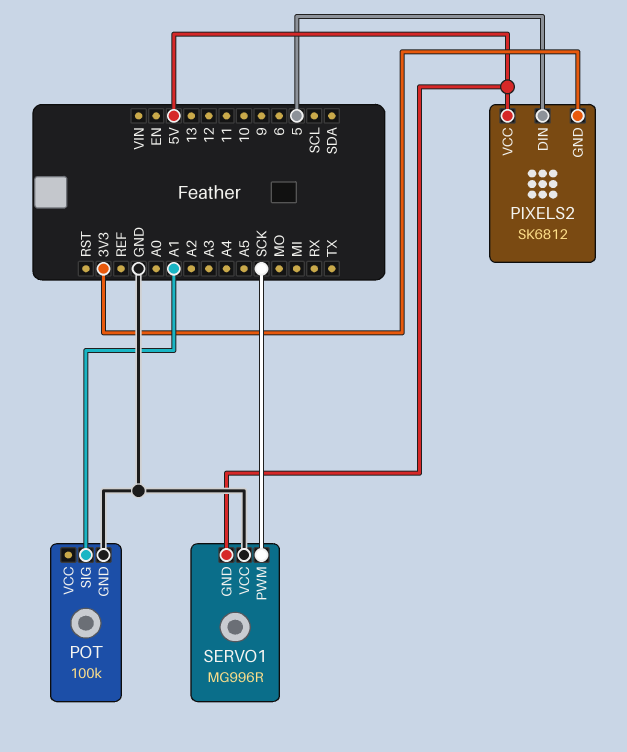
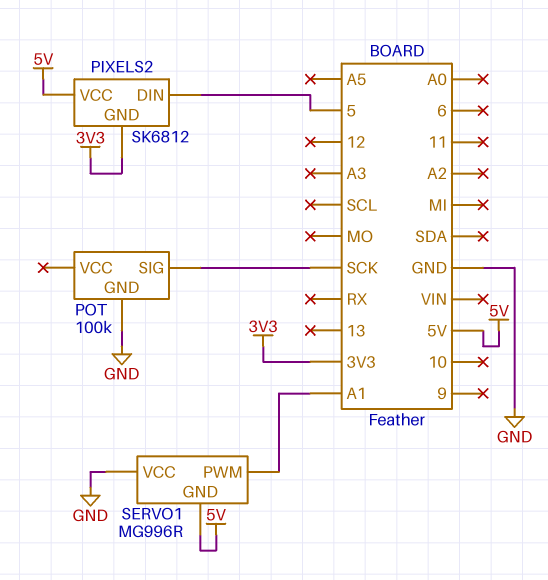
POT pin SIG: A1 -> SCK
SERVO1 pin PWM: SCK -> A1

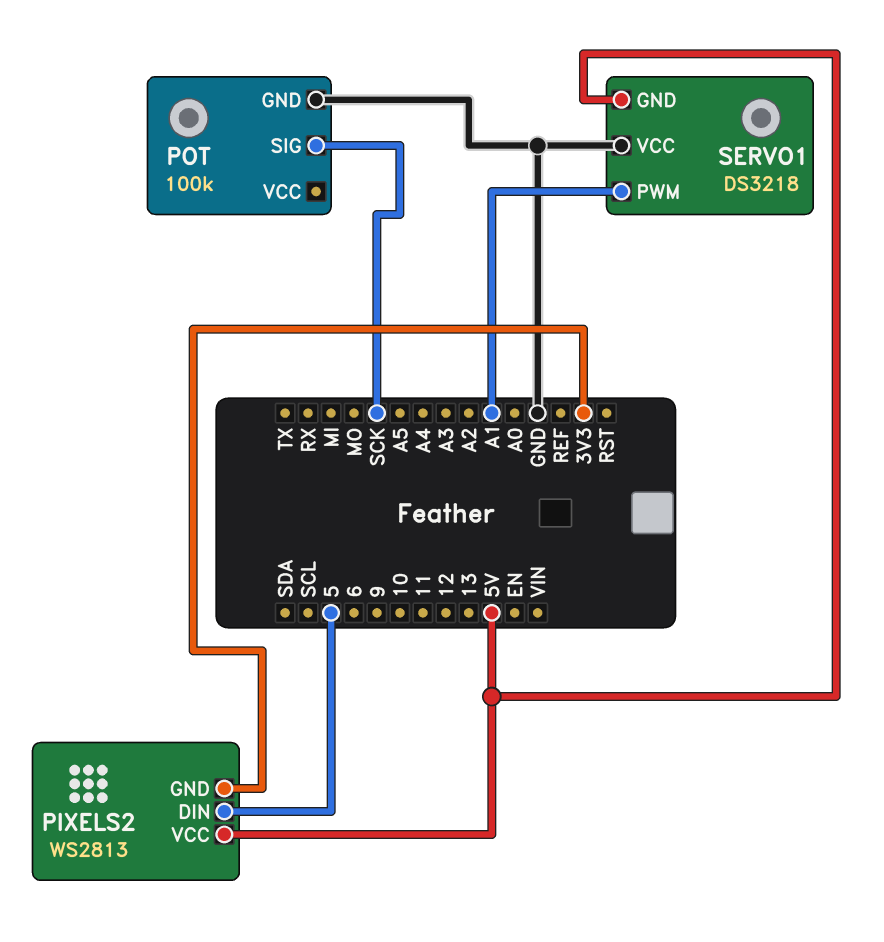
PIXELS2: SK6812 -> WS2813
SERVO1: MG996R -> DS3218

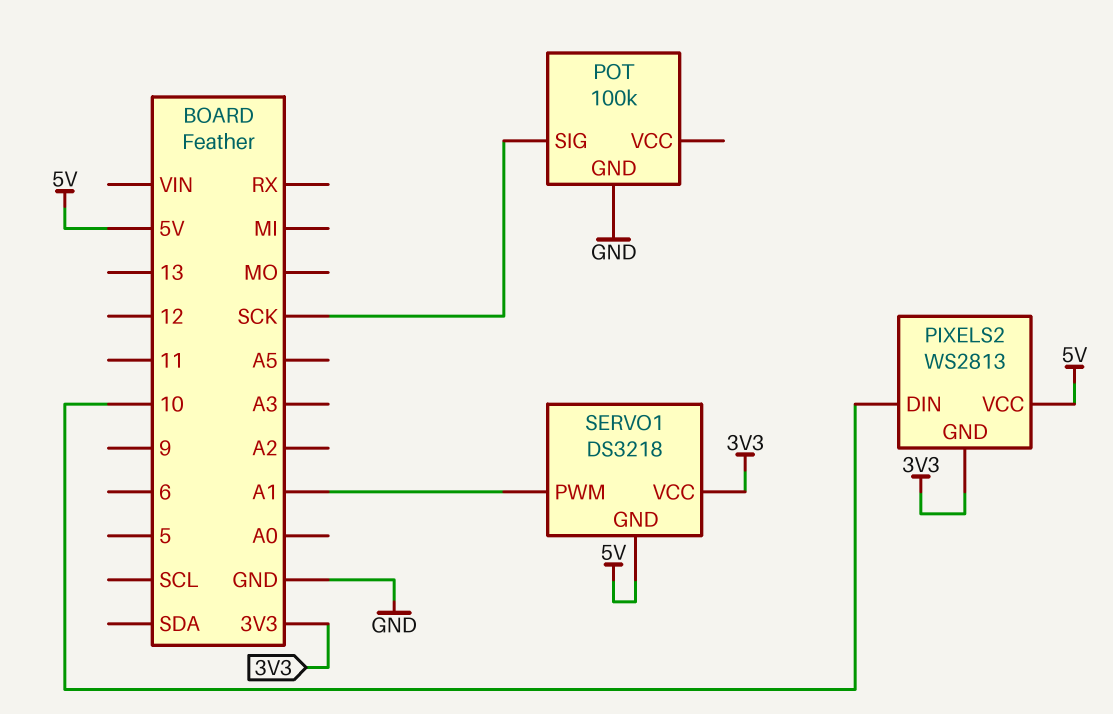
PIXELS2 pin DIN: 5 -> 10
SERVO1 pin VCC: GND -> 3V3

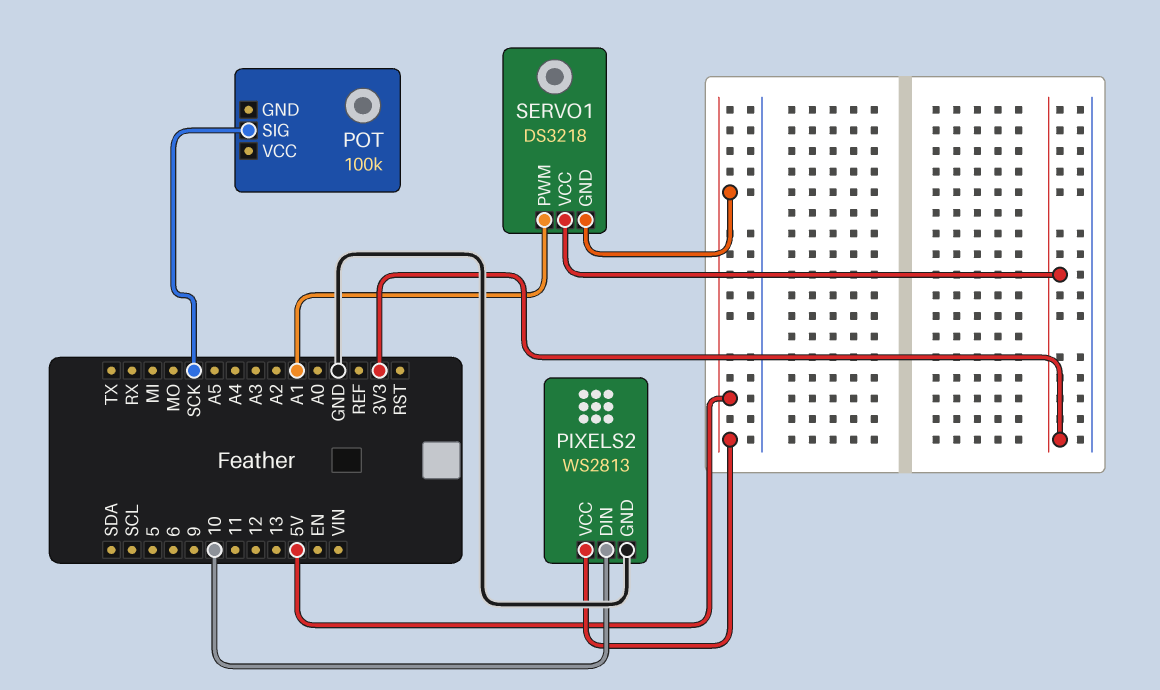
PIXELS2 pin GND: 3V3 -> GND
POT pin GND: GND -> none

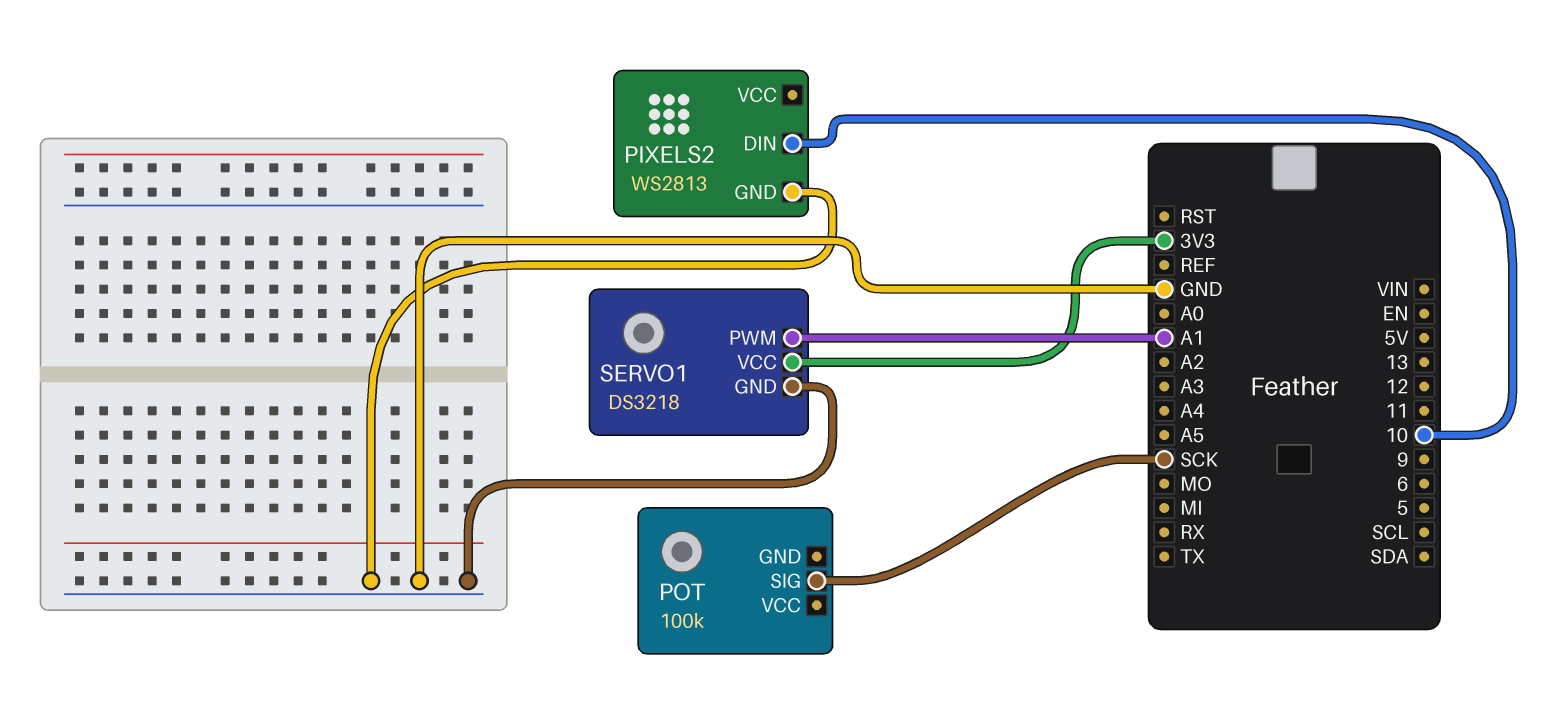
PIXELS2 pin VCC: 5V -> none
SERVO1 pin GND: 5V -> GND

